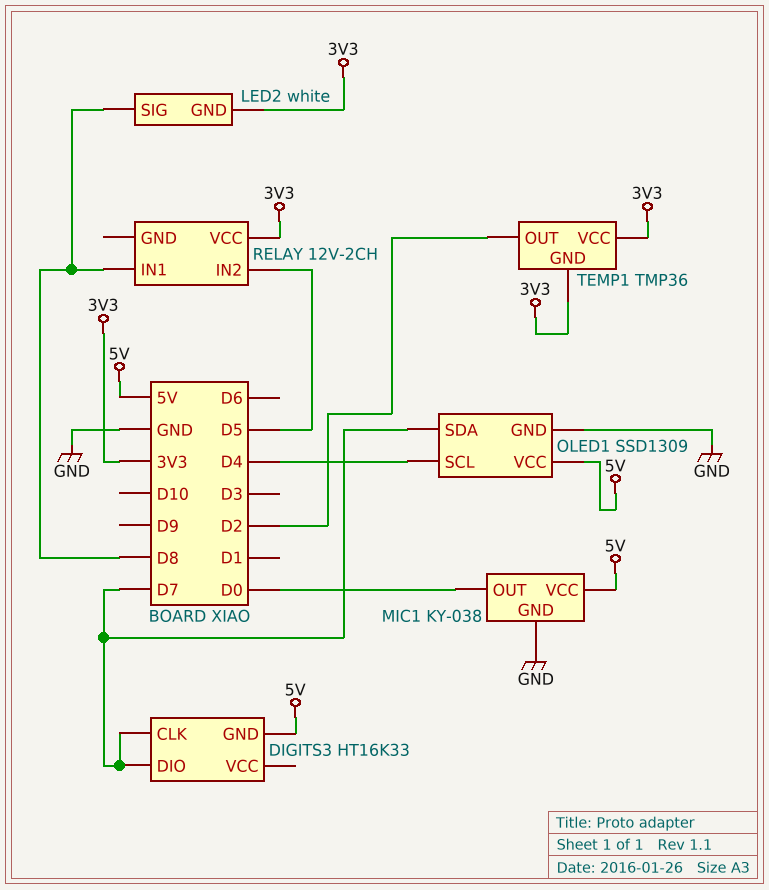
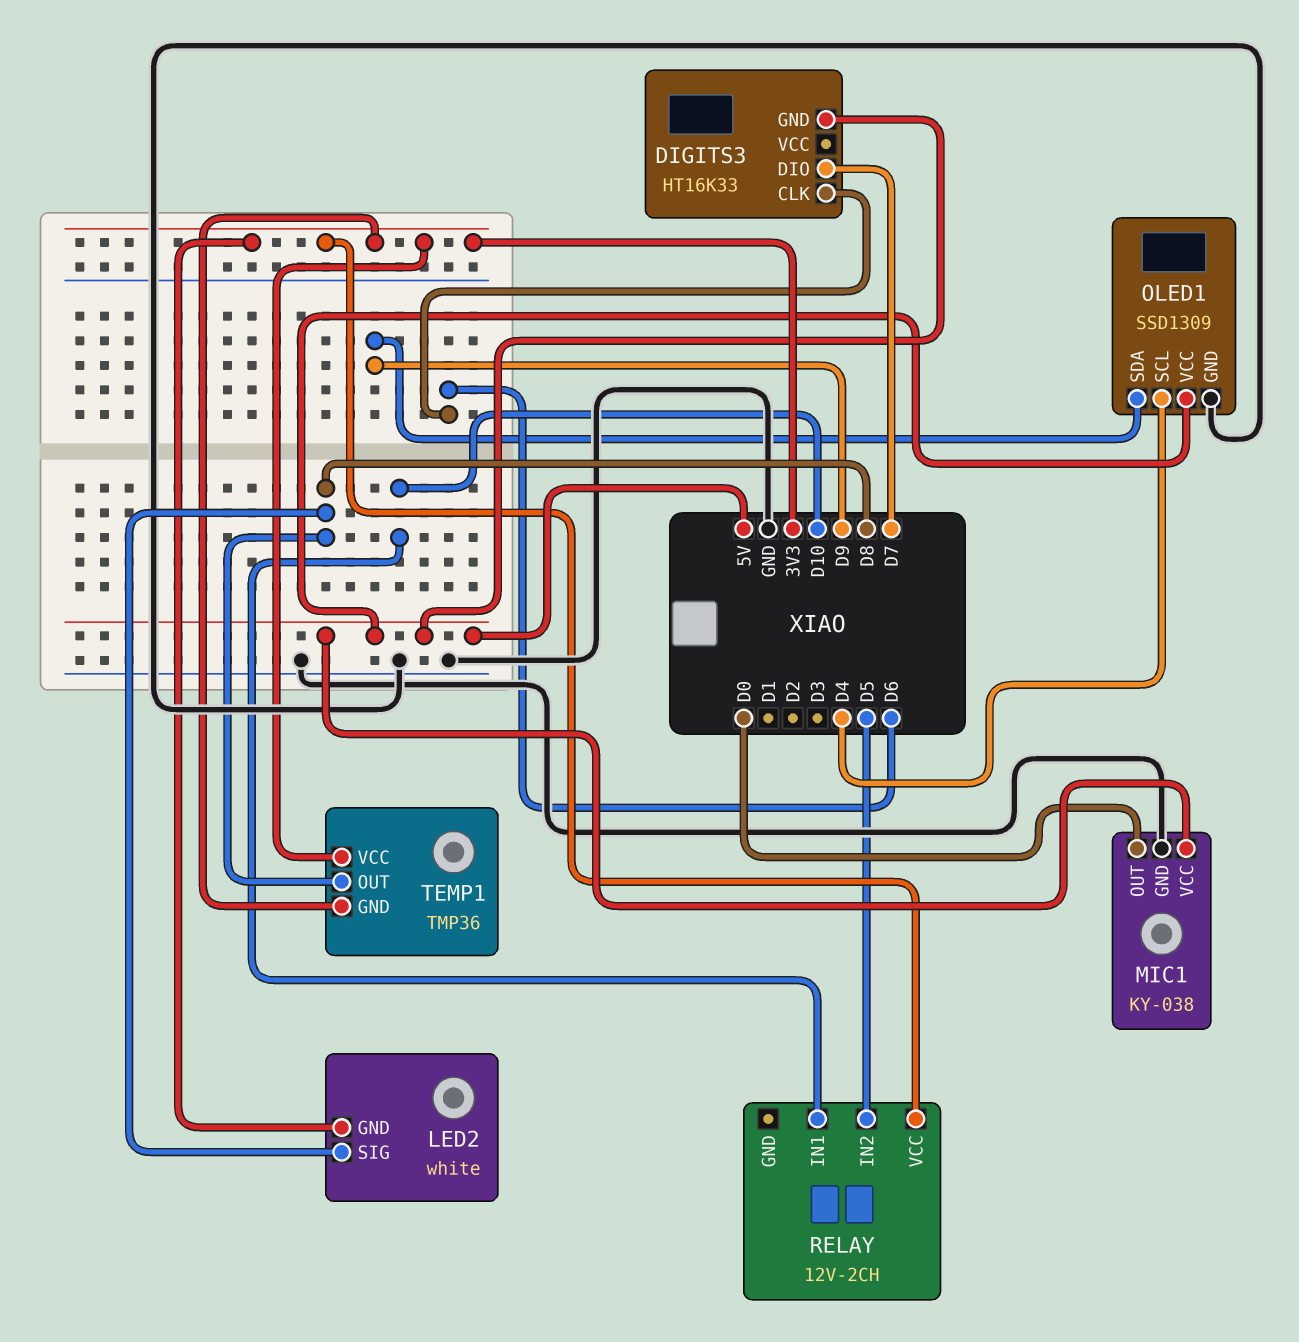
DIGITS3 pin CLK: D7 -> D6
OLED1 pin SDA: D7 -> D9
RELAY pin IN1: D8 -> D10
TEMP1 pin OUT: D2 -> D8

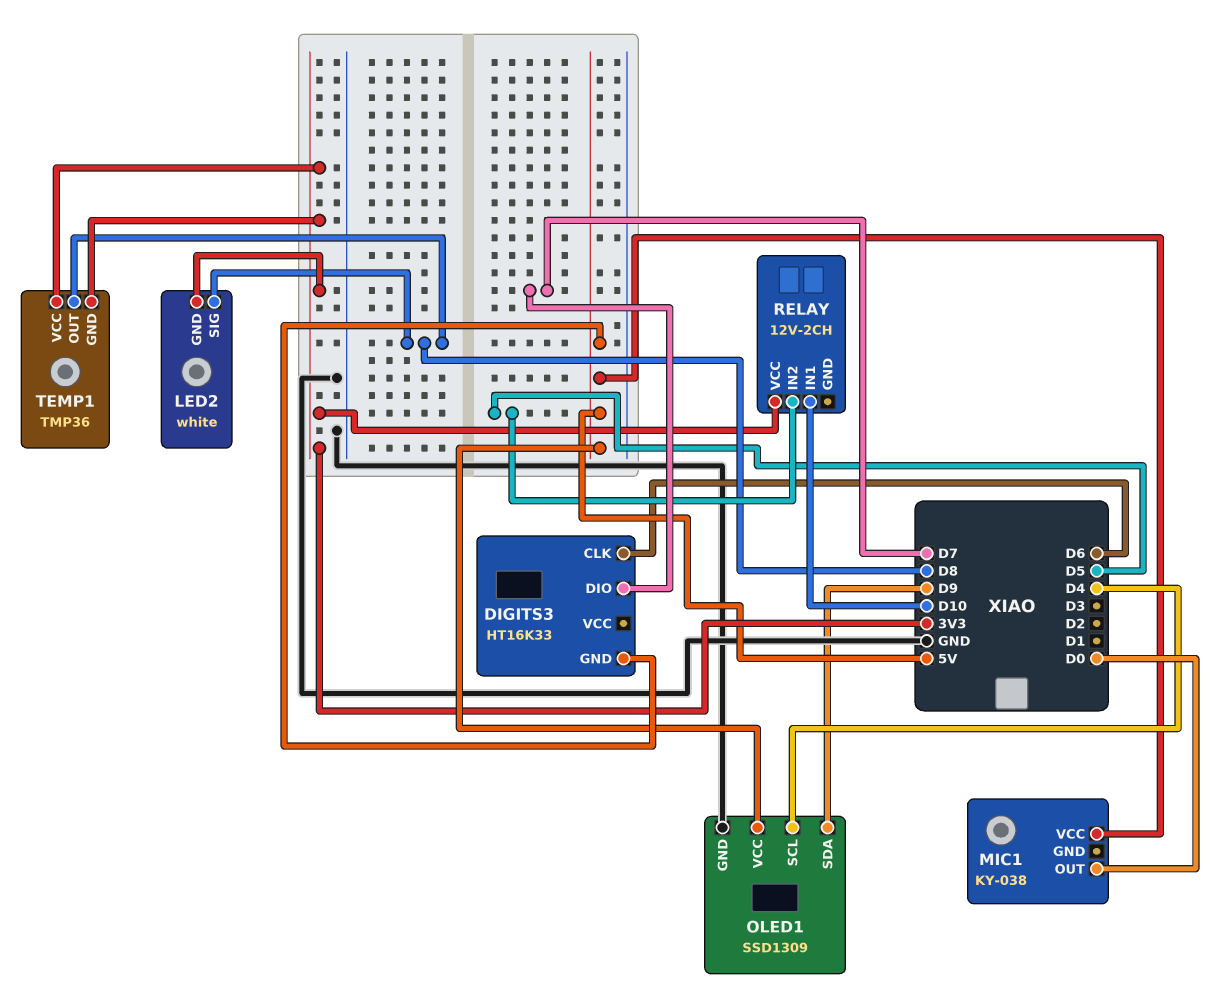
MIC1 pin GND: GND -> none

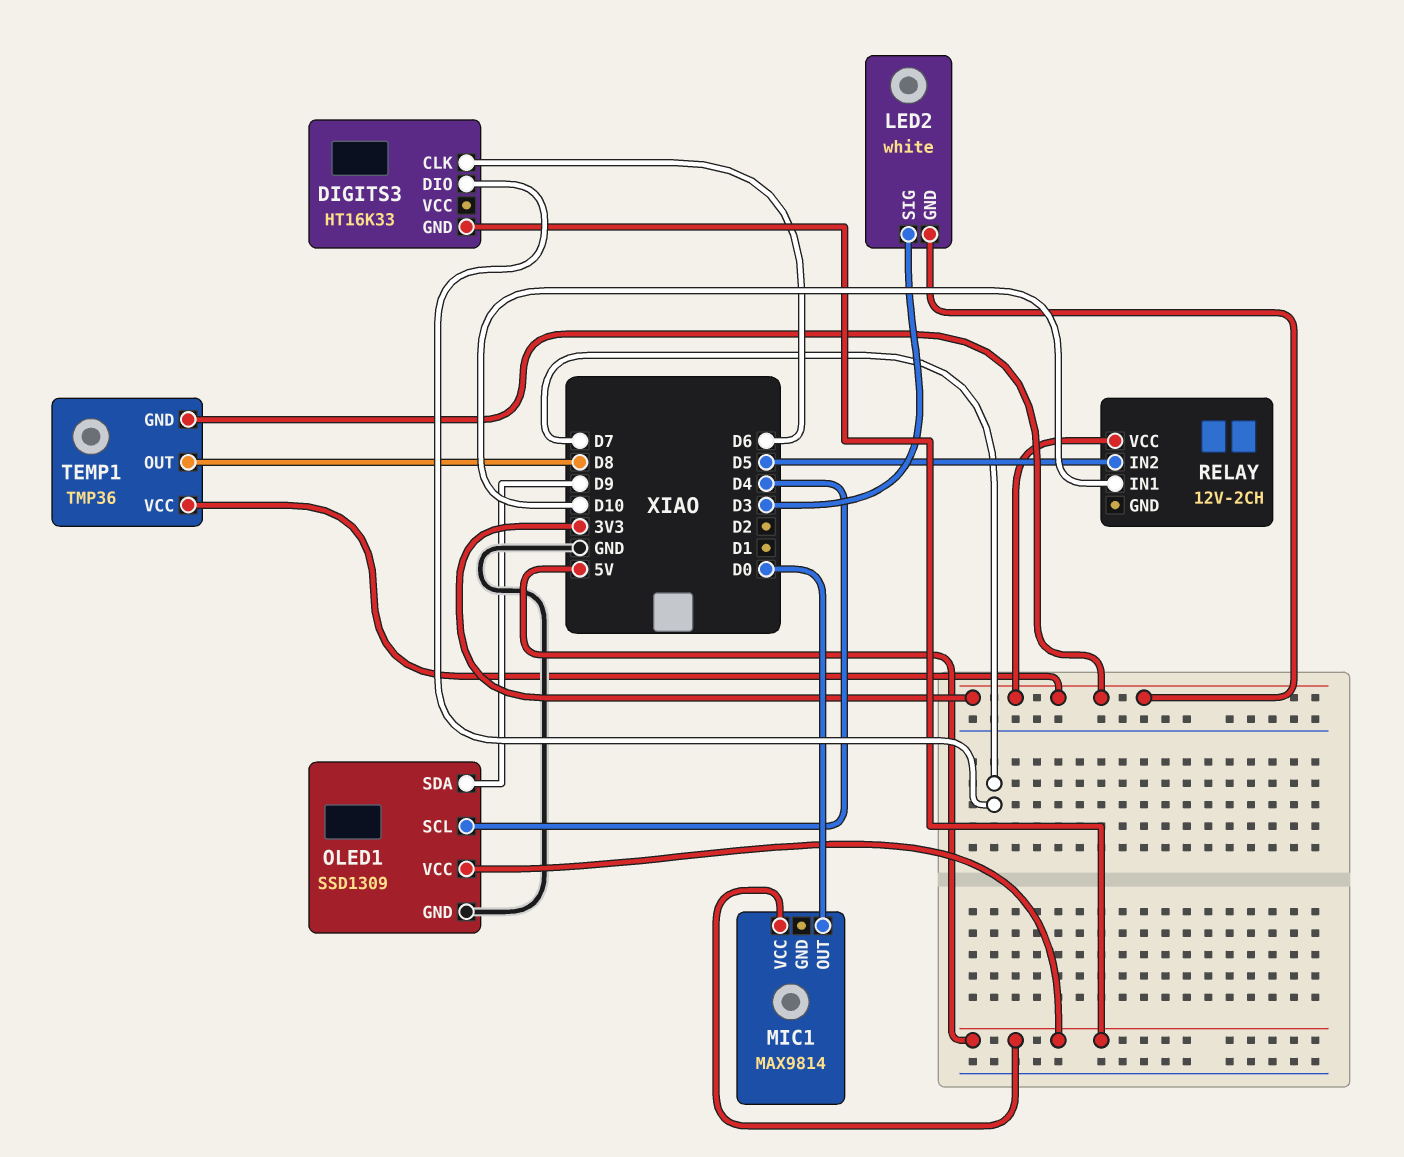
LED2 pin SIG: D8 -> D3
MIC1: KY-038 -> MAX9814

